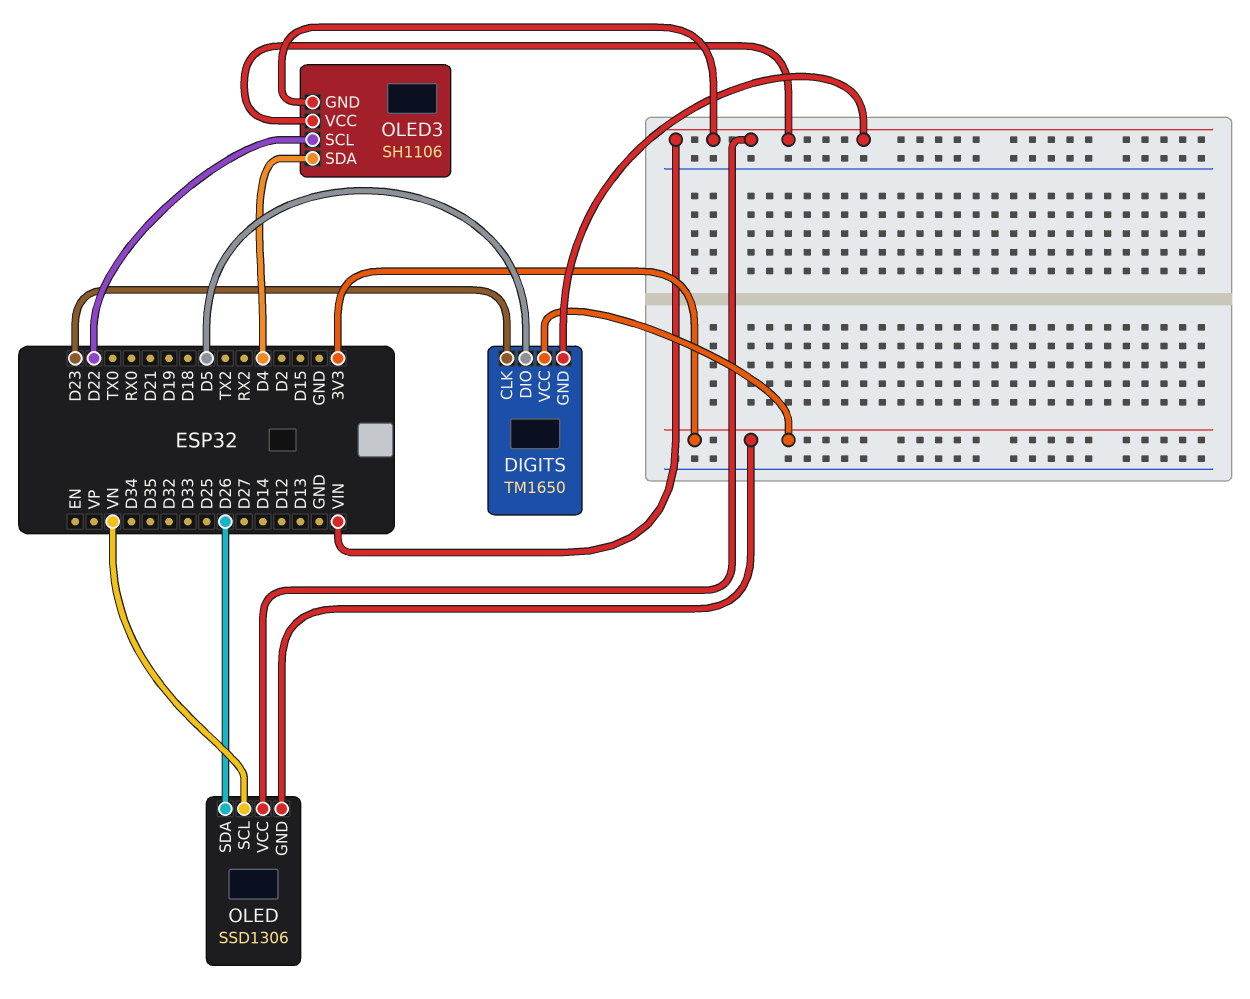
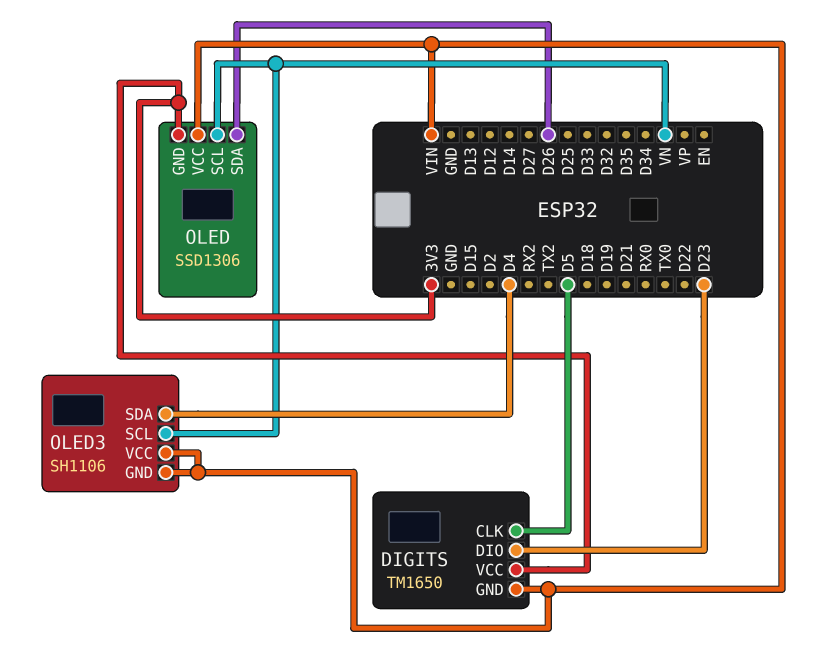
DIGITS pin CLK: D23 -> D5
DIGITS pin DIO: D5 -> D23
OLED3 pin SCL: D22 -> VN

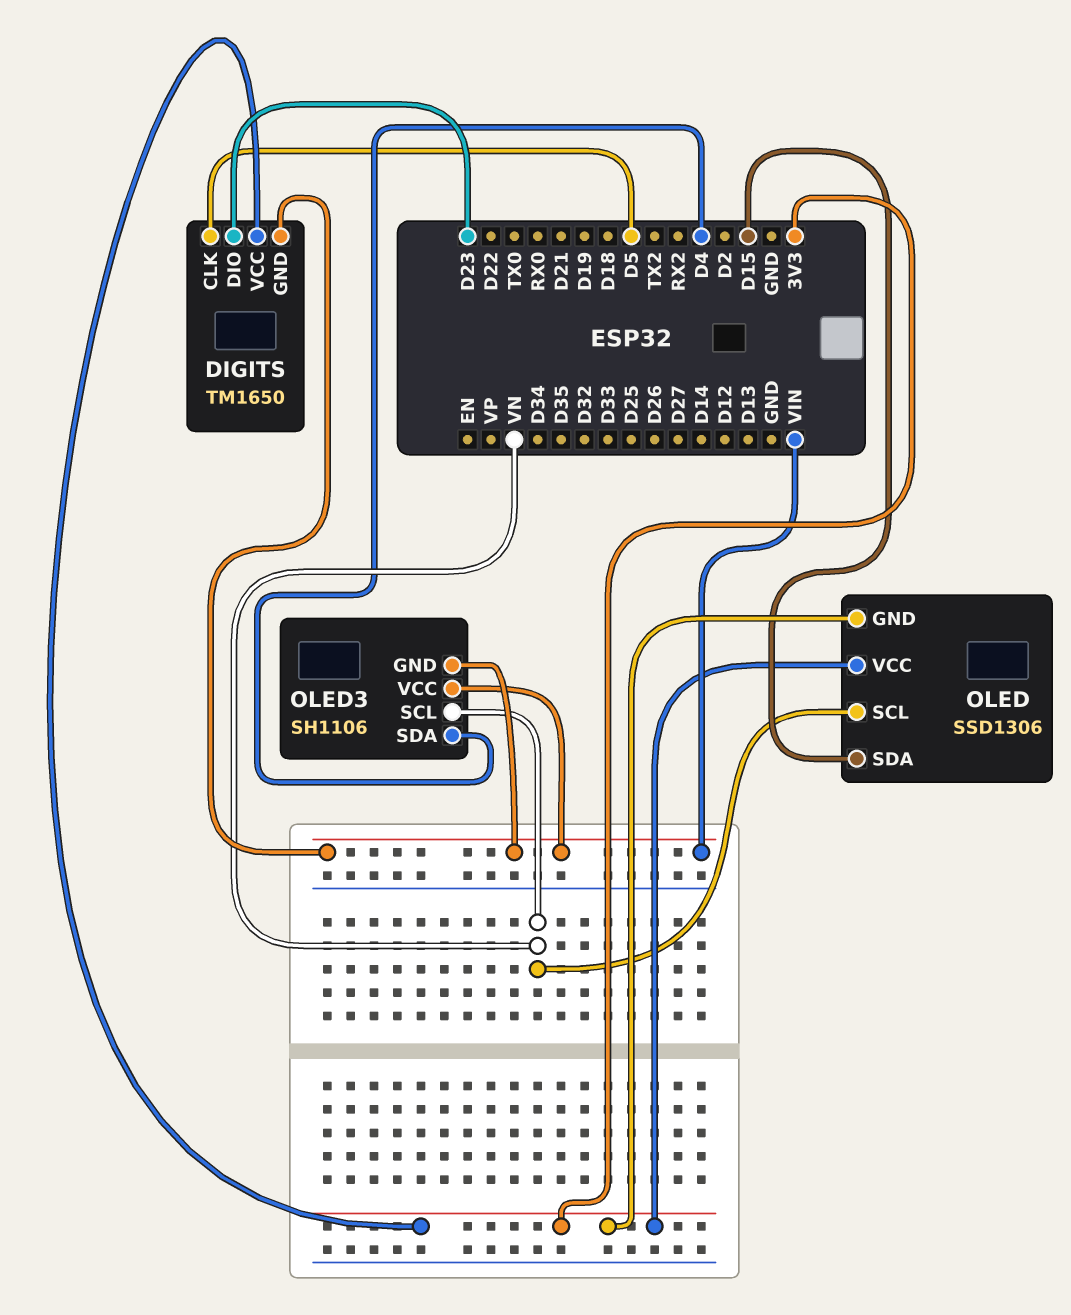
OLED pin SDA: D26 -> D15
OLED pin VCC: VIN -> 3V3

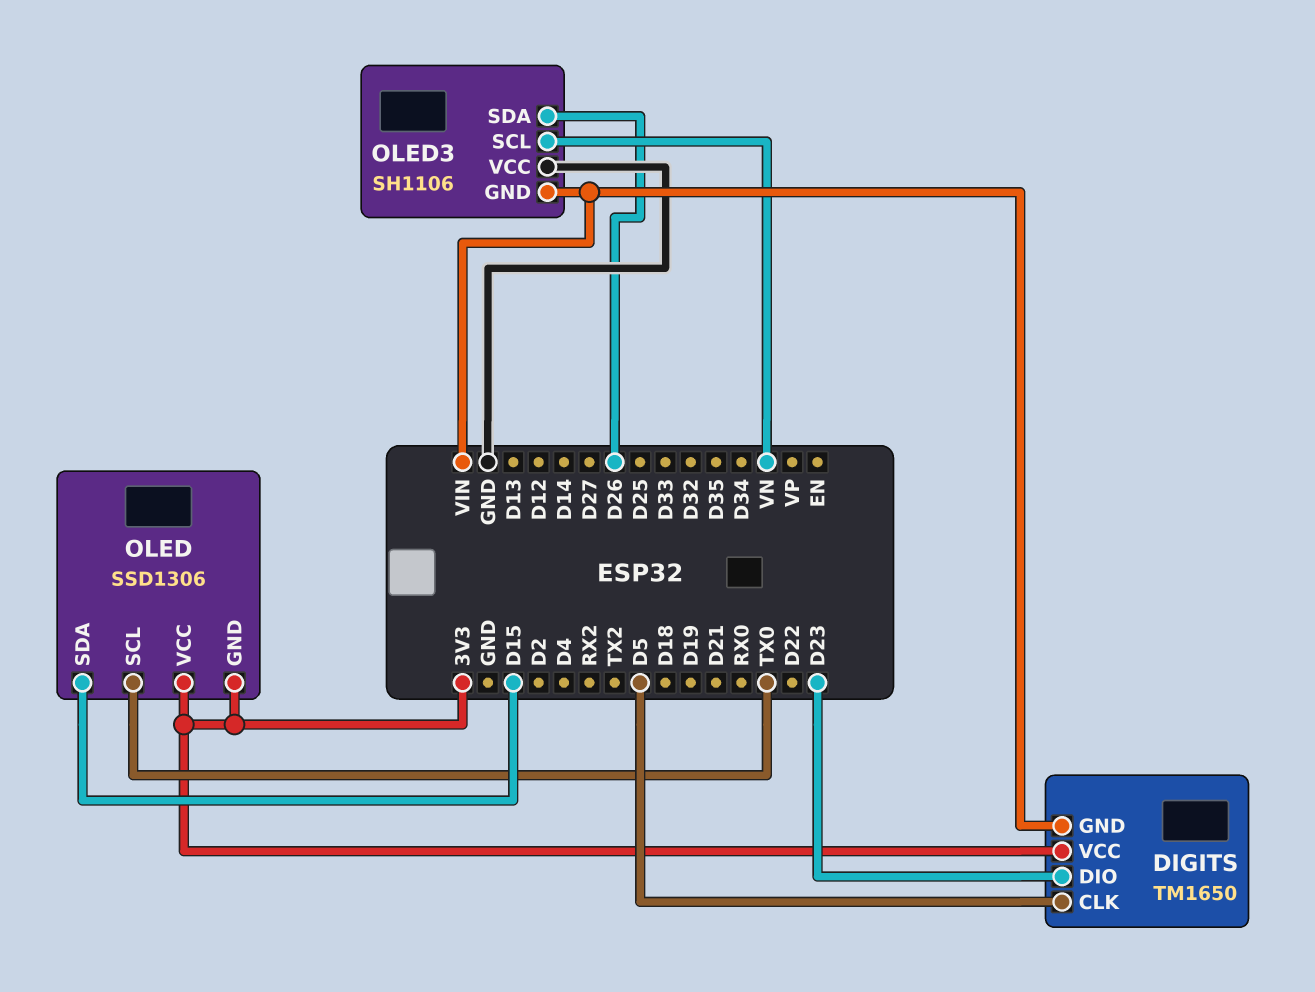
OLED pin SCL: VN -> TX0
OLED3 pin SDA: D4 -> D26
OLED3 pin VCC: VIN -> GND

